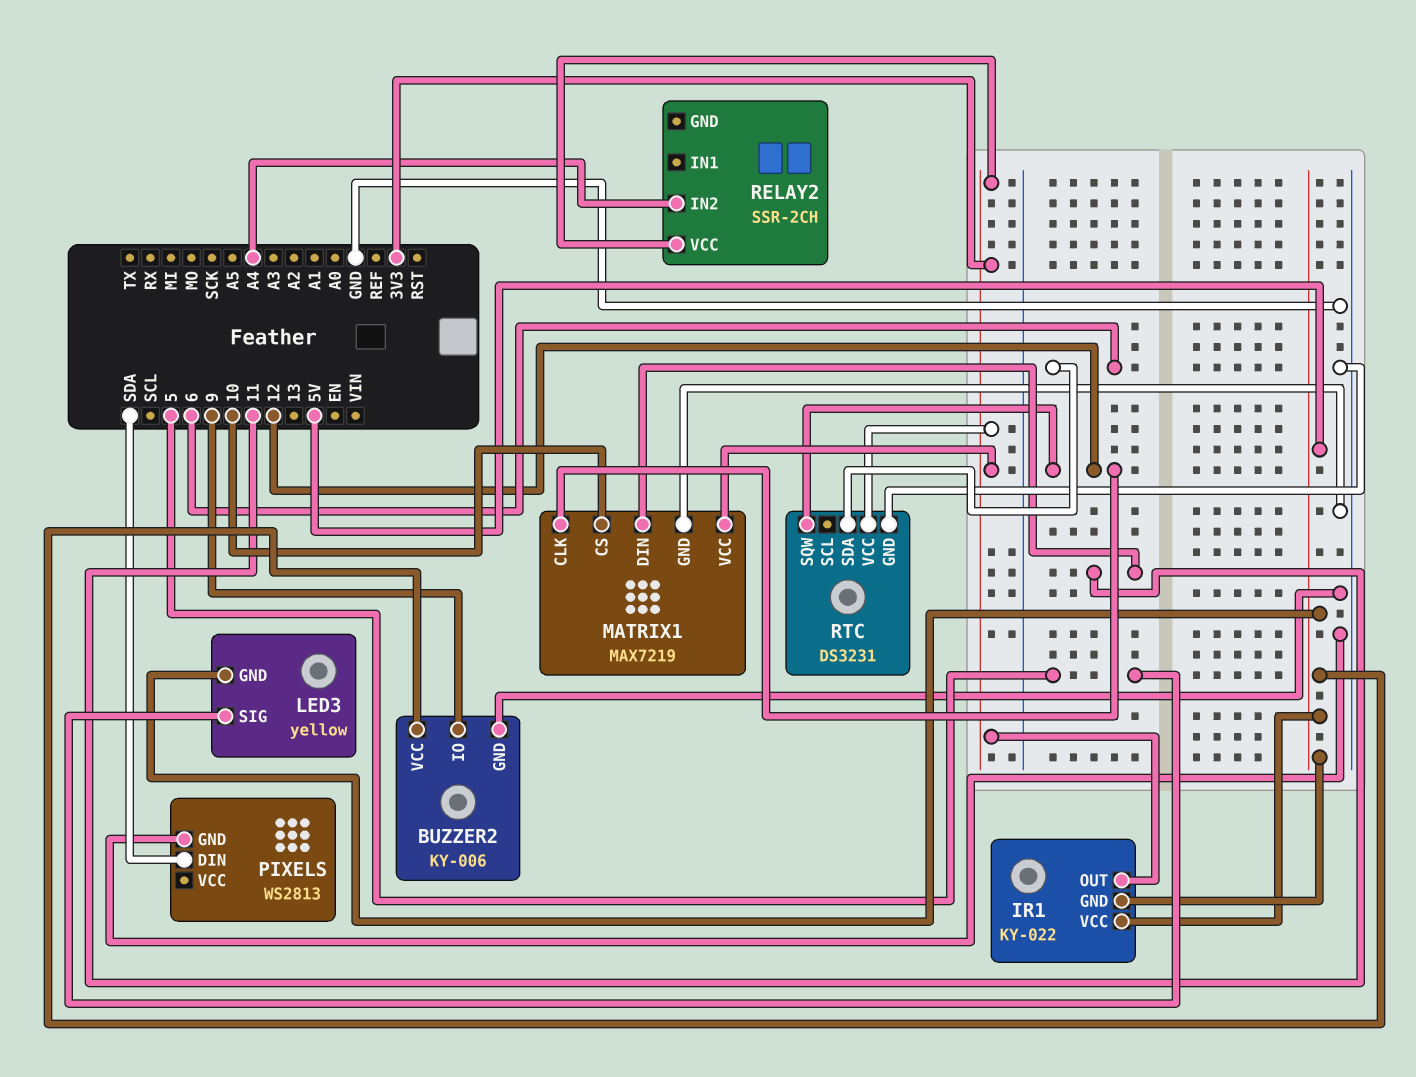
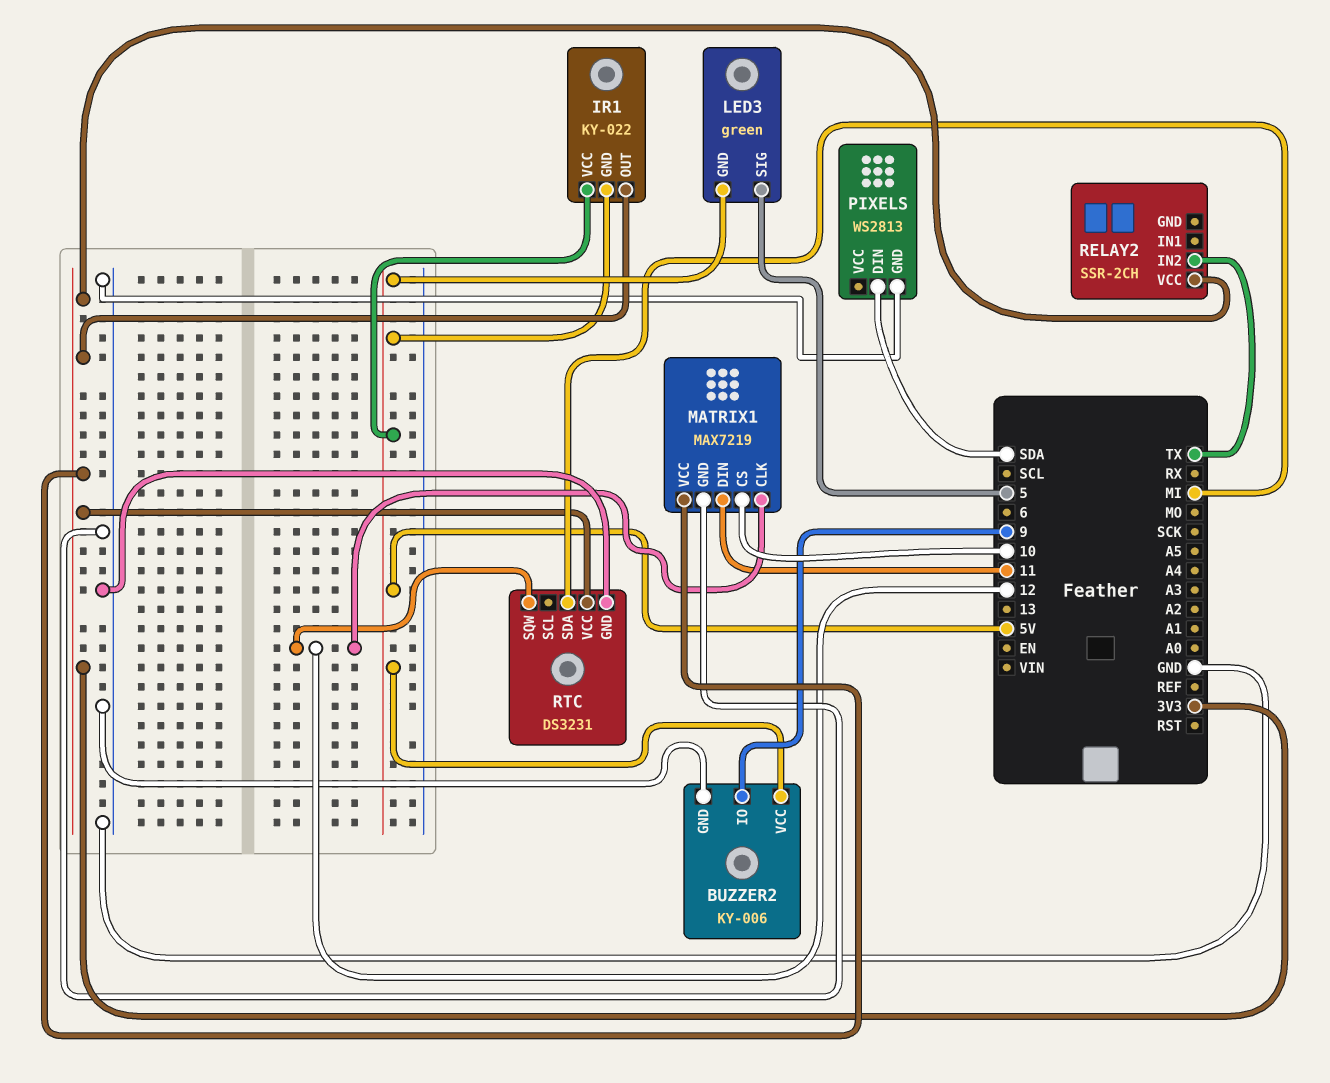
LED3: yellow -> green
RELAY2 pin IN2: A4 -> TX
RTC pin SDA: 6 -> MI

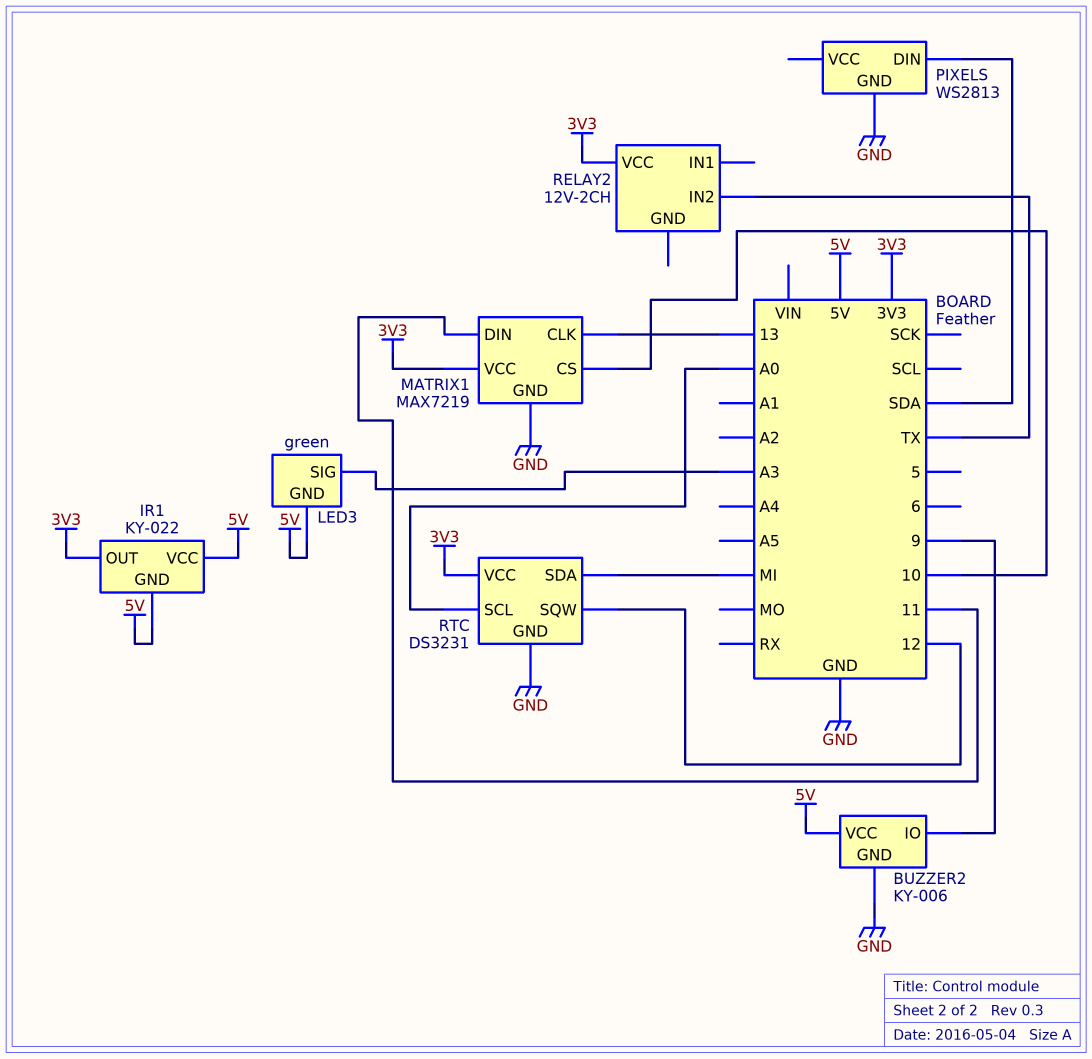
LED3 pin SIG: 5 -> A3
MATRIX1 pin CLK: 12 -> 13
RELAY2: SSR-2CH -> 12V-2CH
RTC pin SCL: none -> A0

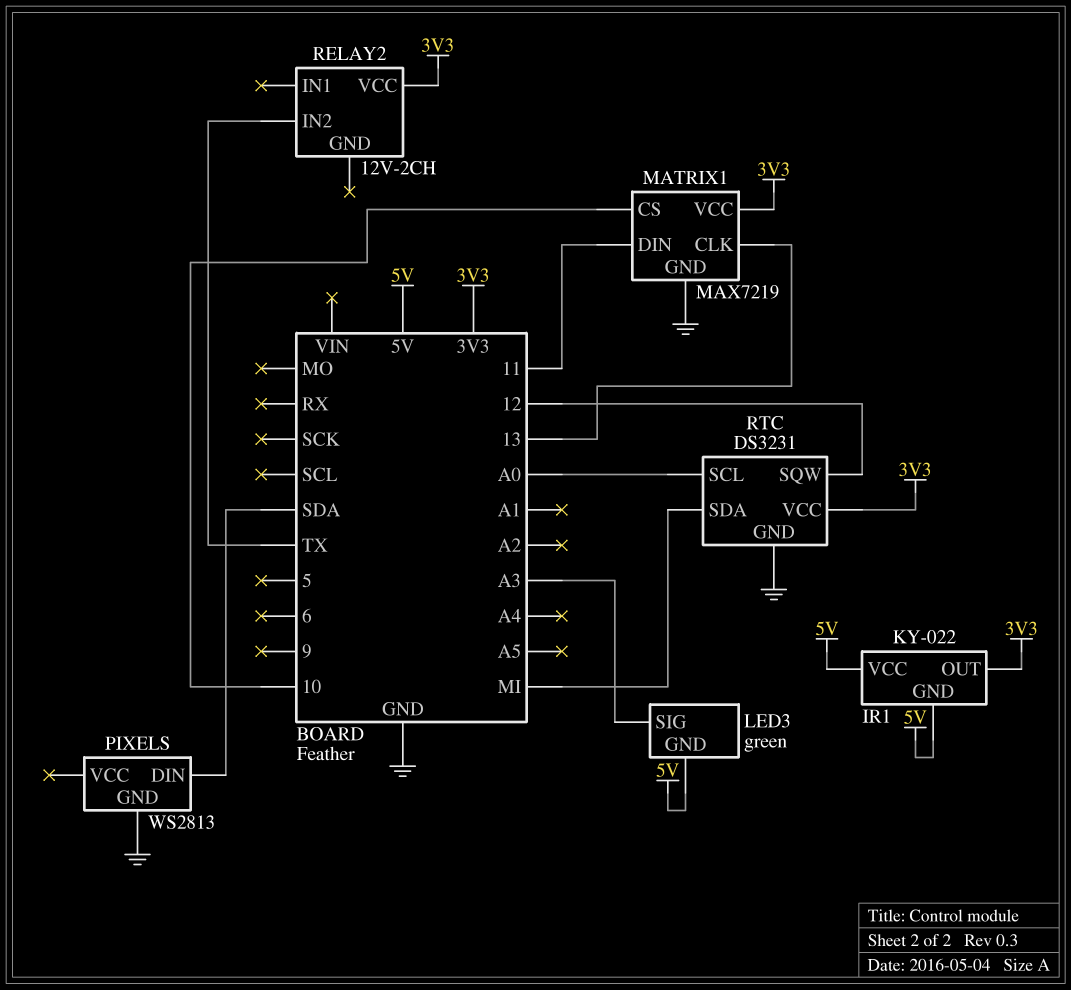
BUZZER2: KY-006 -> none
BUZZER2 pin GND: GND -> none
BUZZER2 pin IO: 9 -> none
BUZZER2 pin VCC: 5V -> none

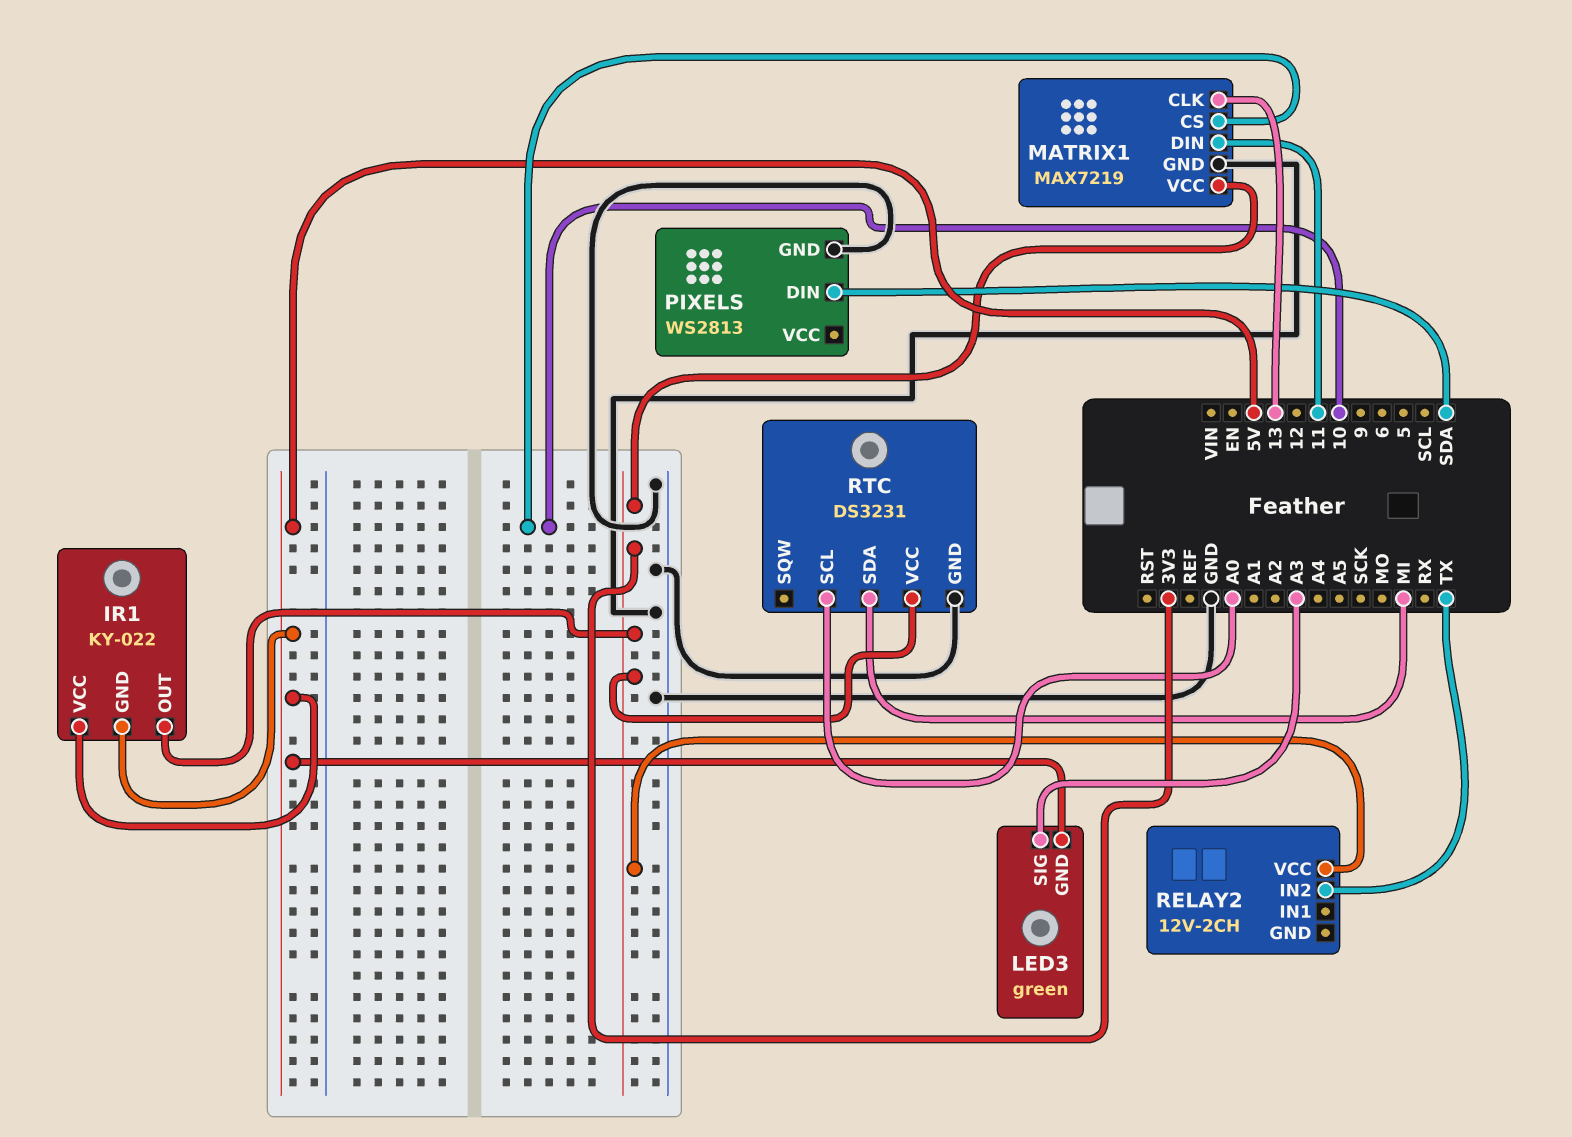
RTC pin SQW: 12 -> none

